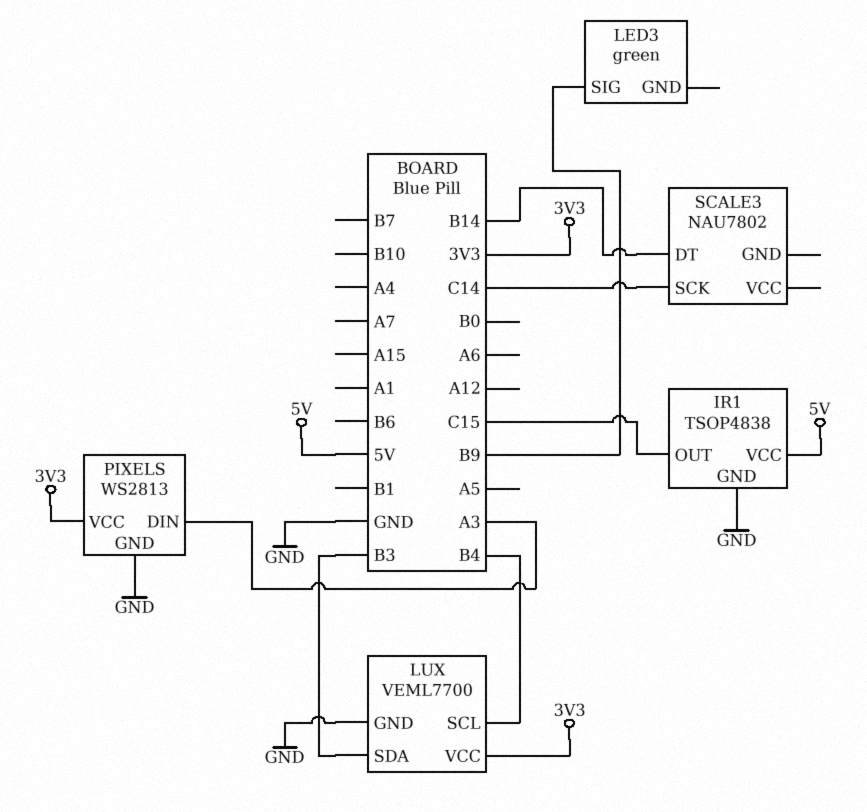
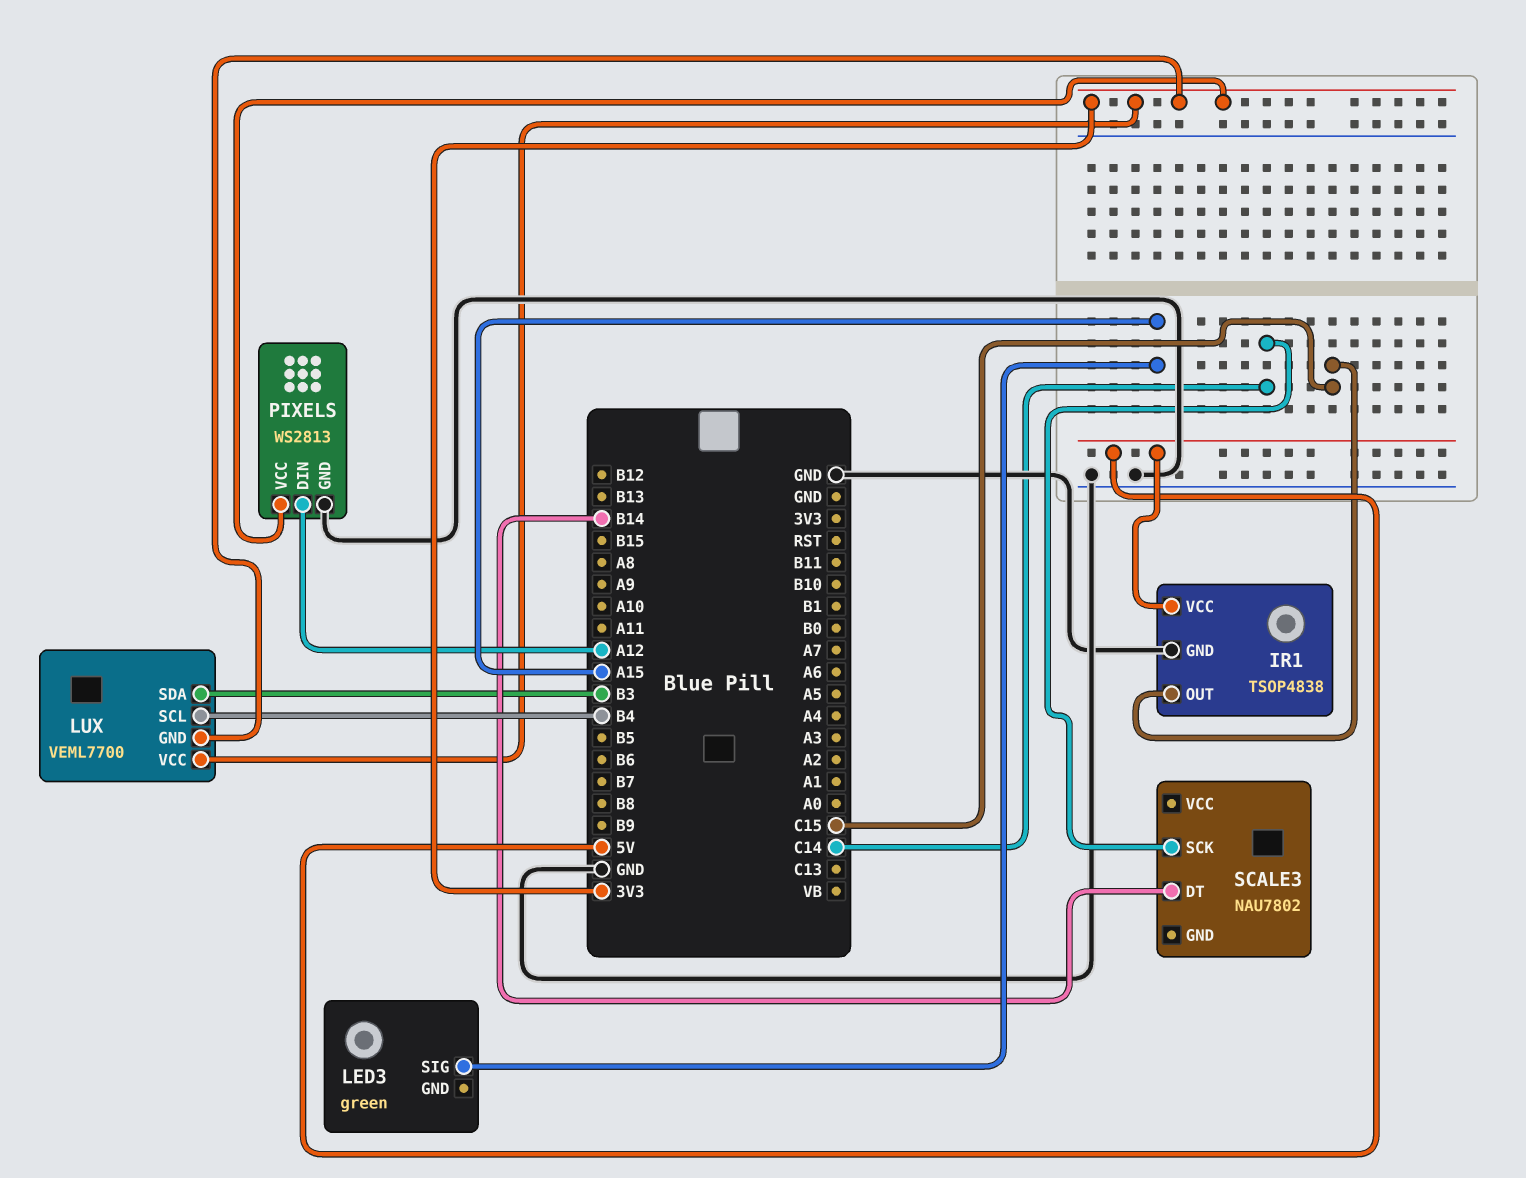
LED3 pin SIG: B9 -> A15
LUX pin GND: GND -> 3V3
PIXELS pin DIN: A3 -> A12

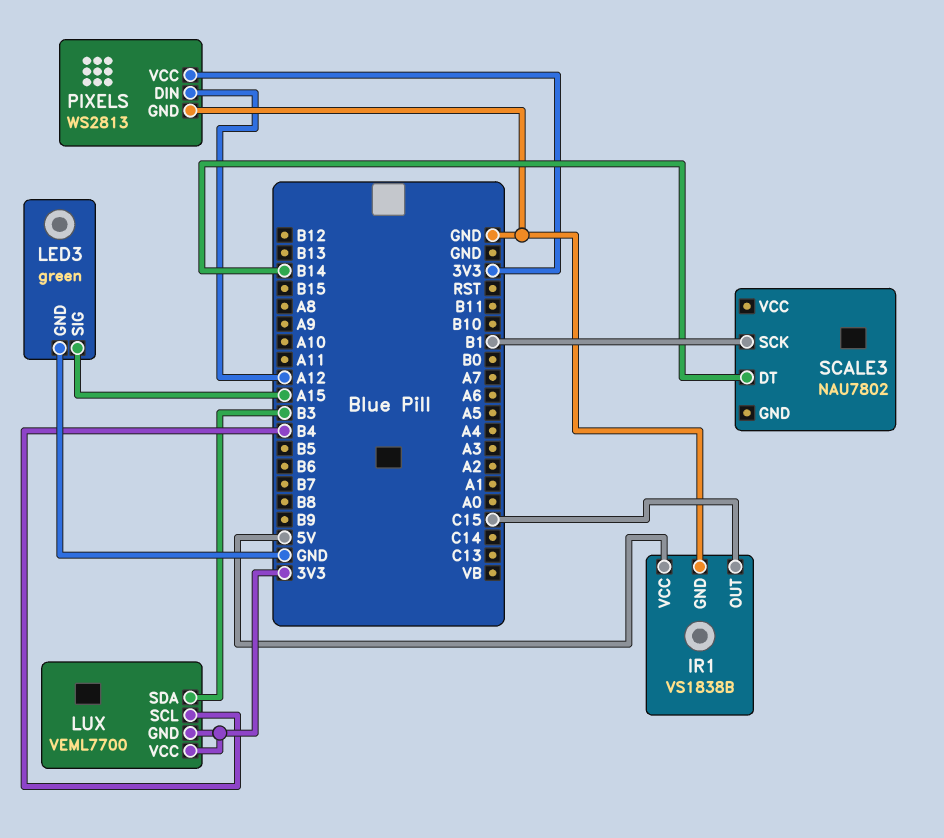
IR1: TSOP4838 -> VS1838B
LED3 pin GND: none -> GND
SCALE3 pin SCK: C14 -> B1

